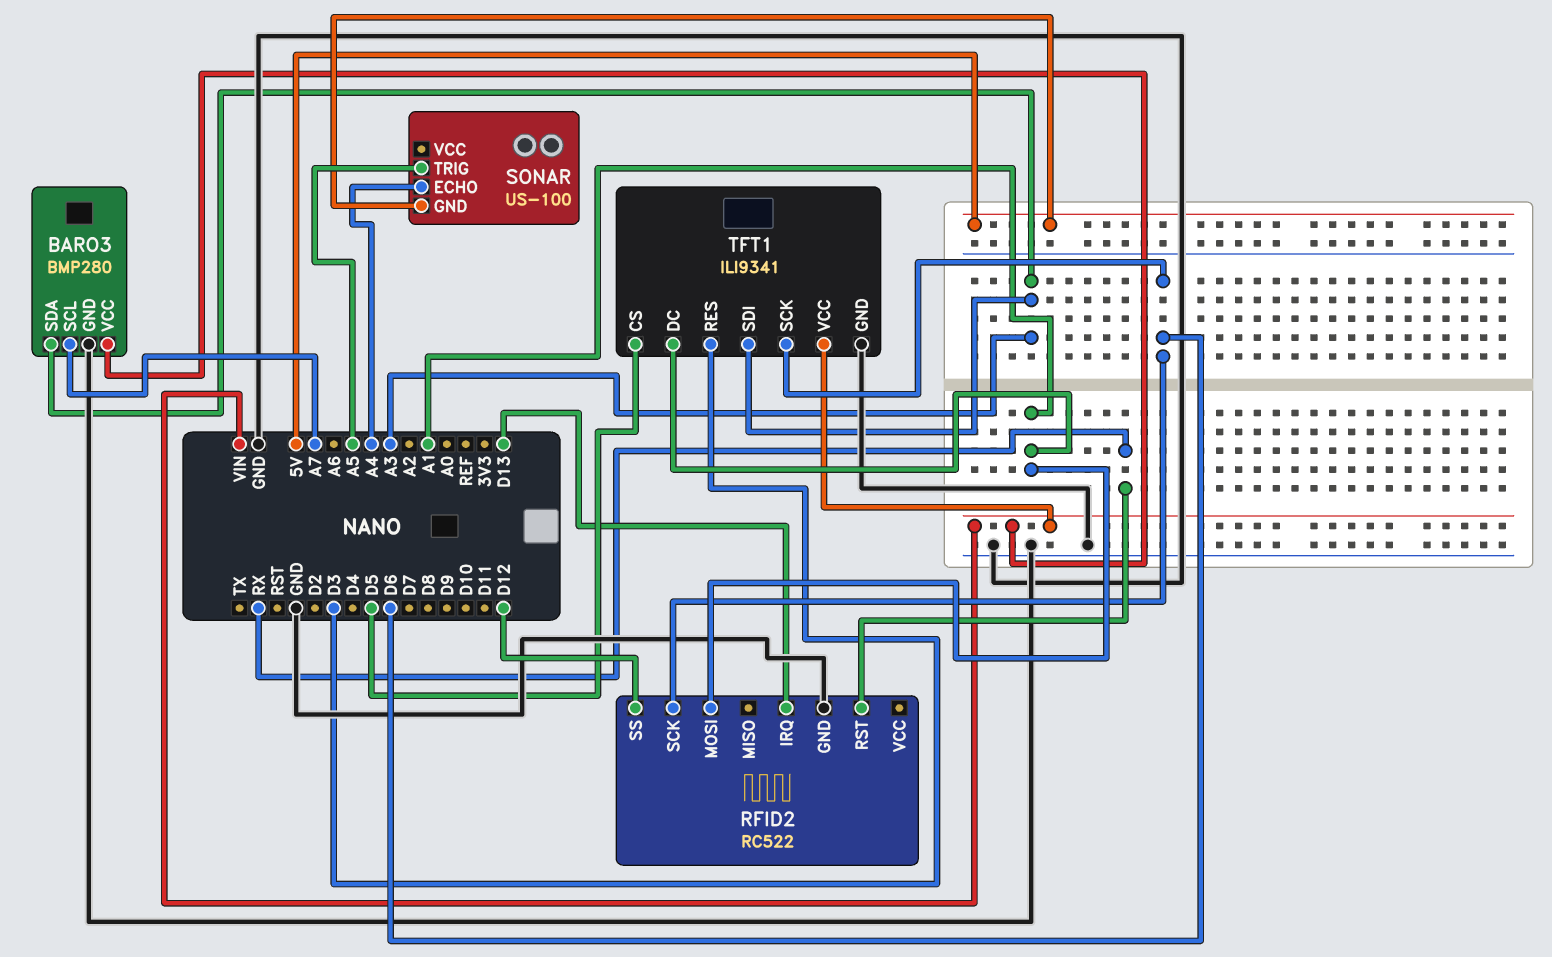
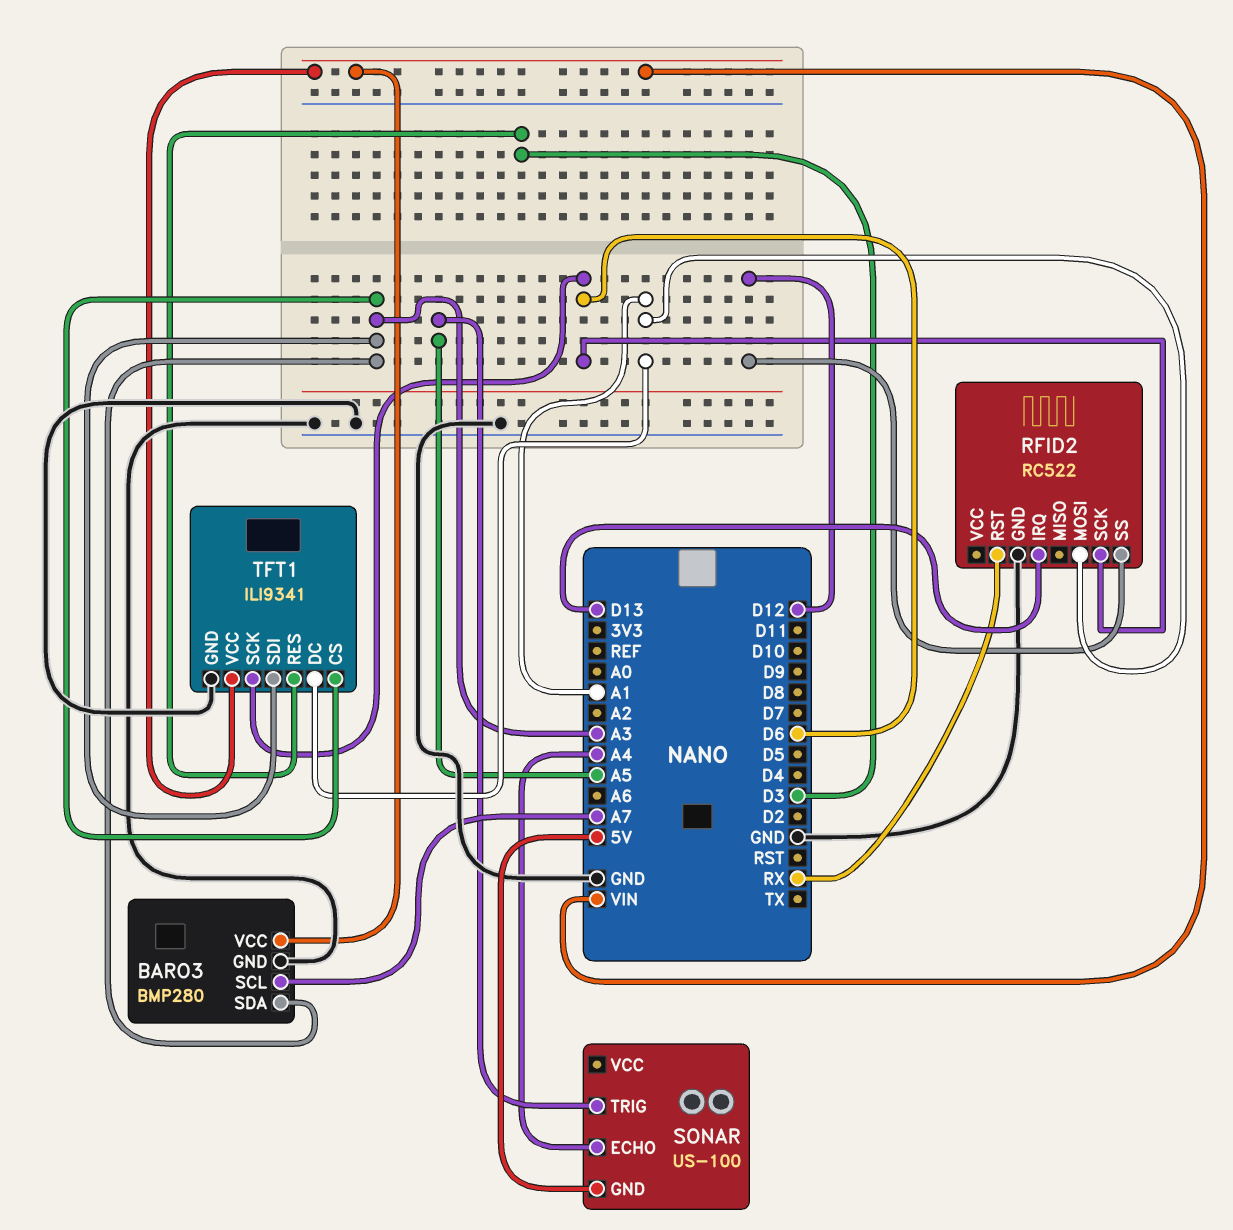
TFT1 pin CS: D5 -> A3

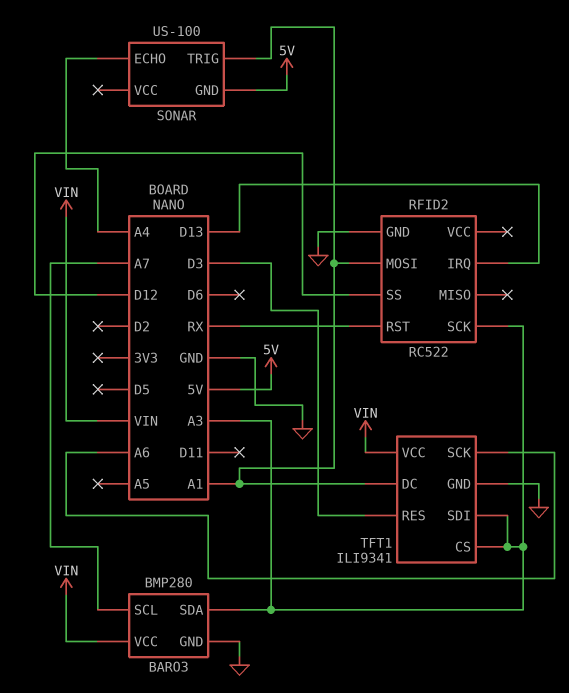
RFID2 pin SCK: D6 -> A3
SONAR pin TRIG: A5 -> A1
TFT1 pin SCK: D6 -> A6

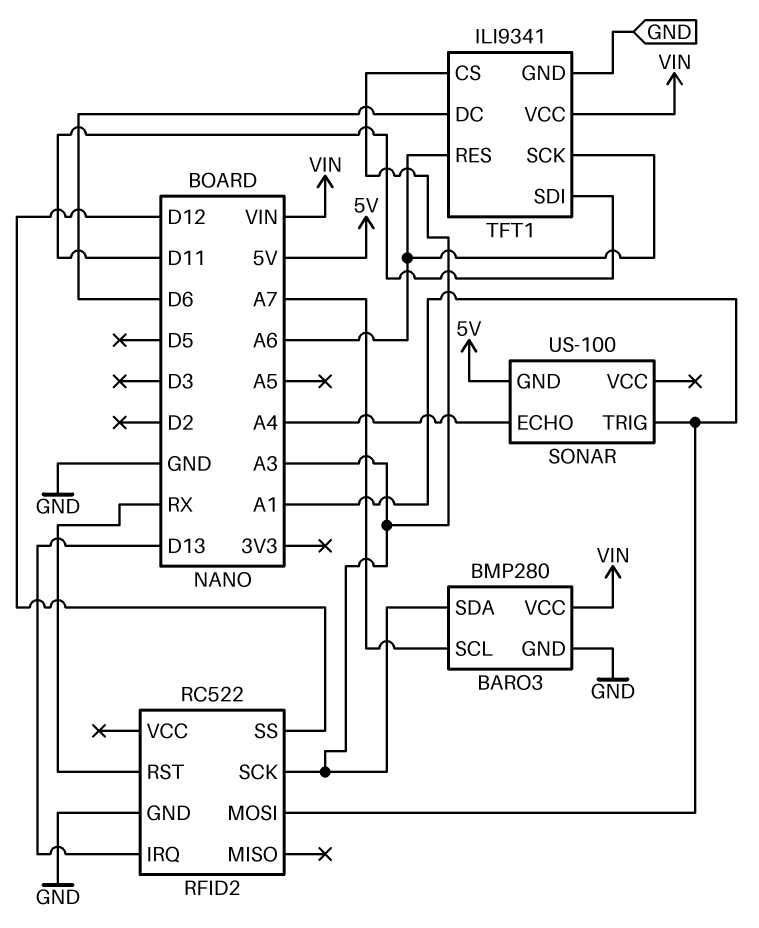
TFT1 pin DC: A1 -> D6
TFT1 pin RES: D3 -> A6
TFT1 pin SDI: A3 -> D11

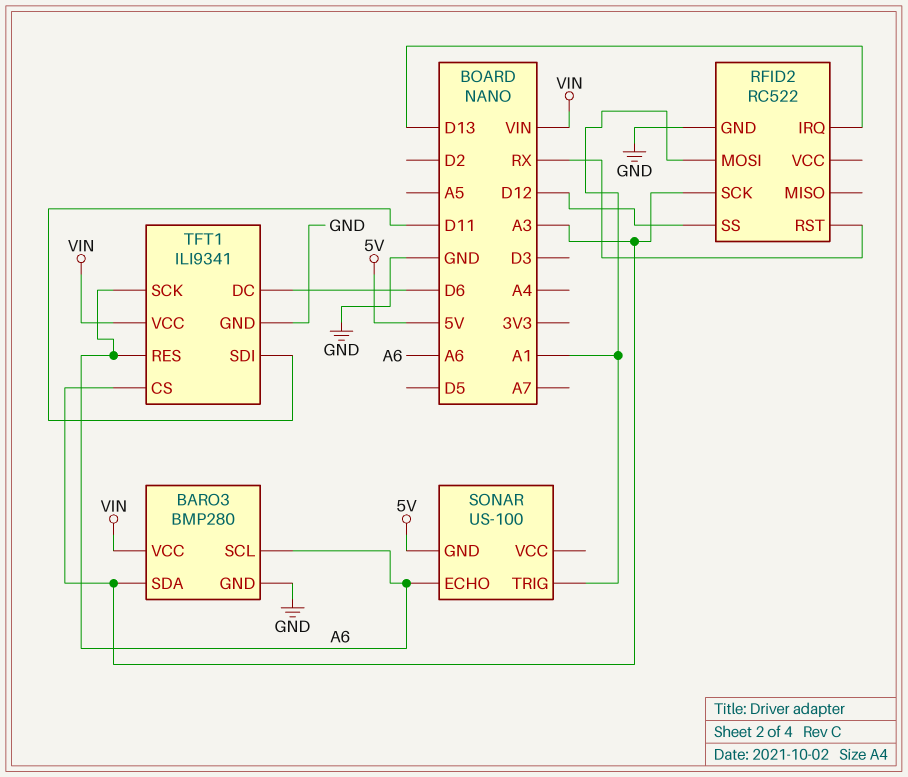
BARO3 pin SCL: A7 -> A6
SONAR pin ECHO: A4 -> A6

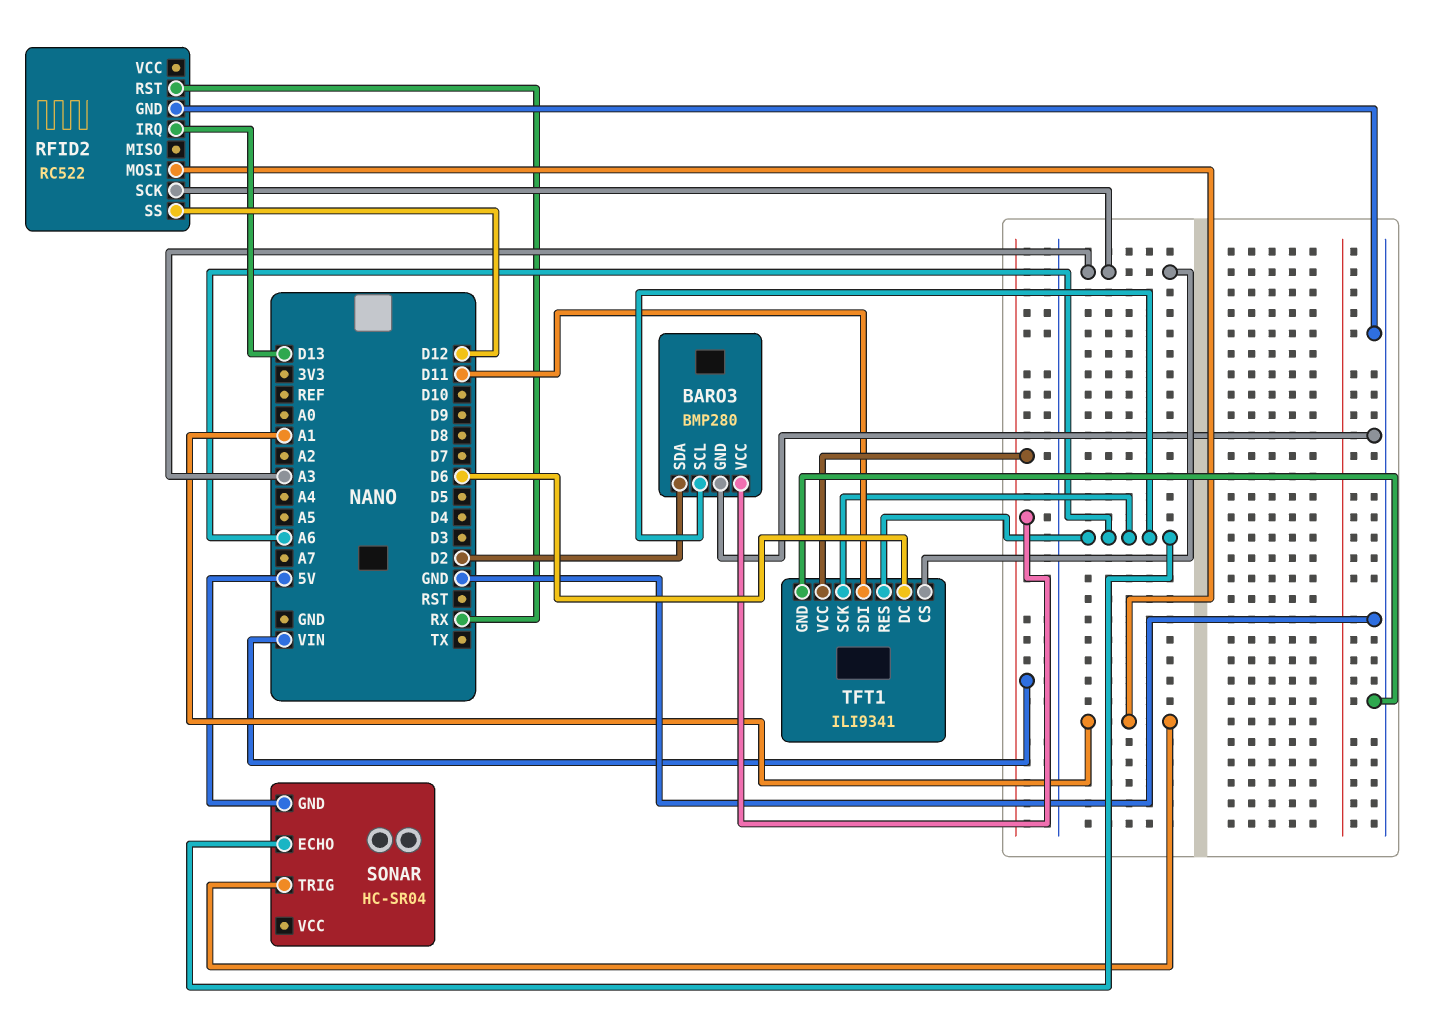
BARO3 pin SDA: A3 -> D2
SONAR: US-100 -> HC-SR04

